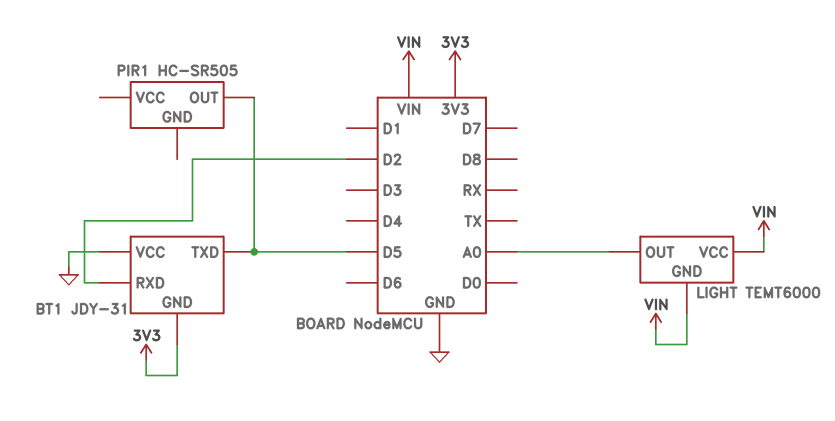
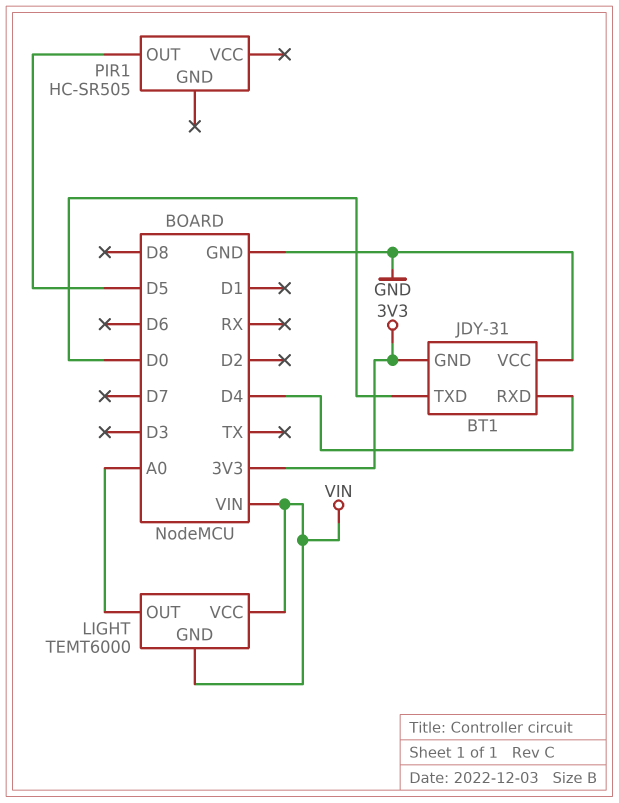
BT1 pin RXD: D2 -> D4
BT1 pin TXD: D5 -> D0

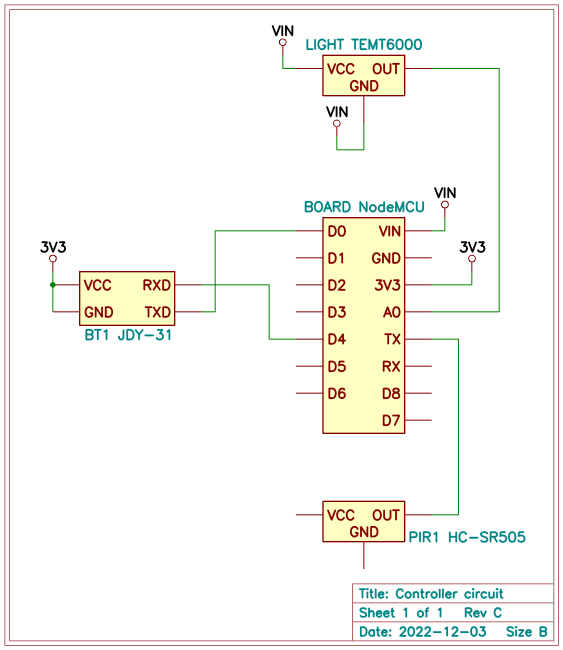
BT1 pin VCC: GND -> 3V3
PIR1 pin OUT: D5 -> TX

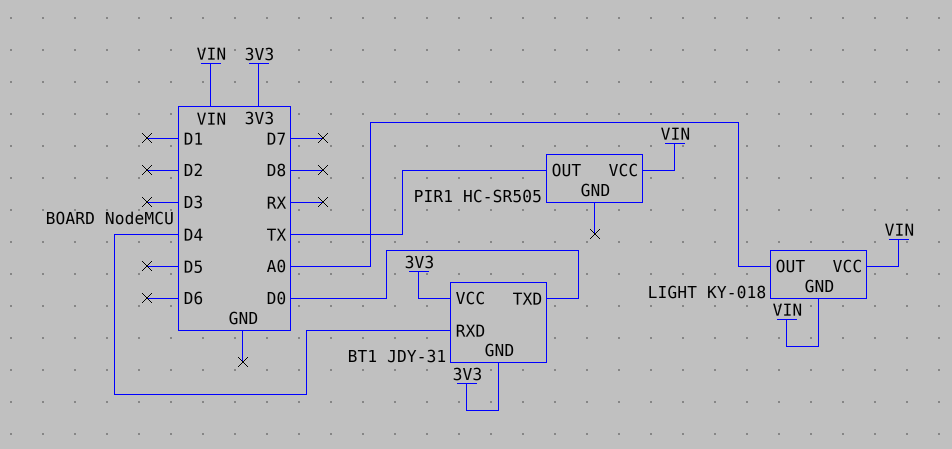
LIGHT: TEMT6000 -> KY-018
PIR1 pin VCC: none -> VIN

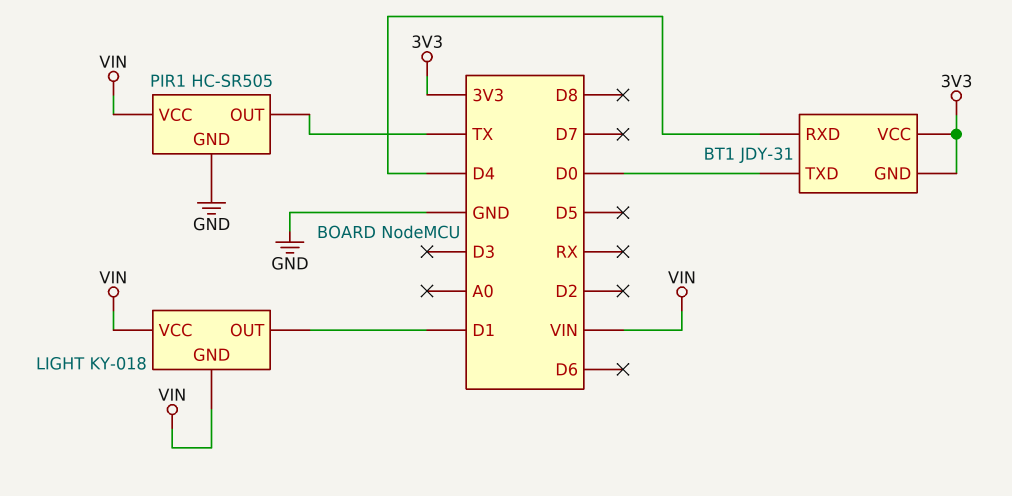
LIGHT pin OUT: A0 -> D1
PIR1 pin GND: none -> GND

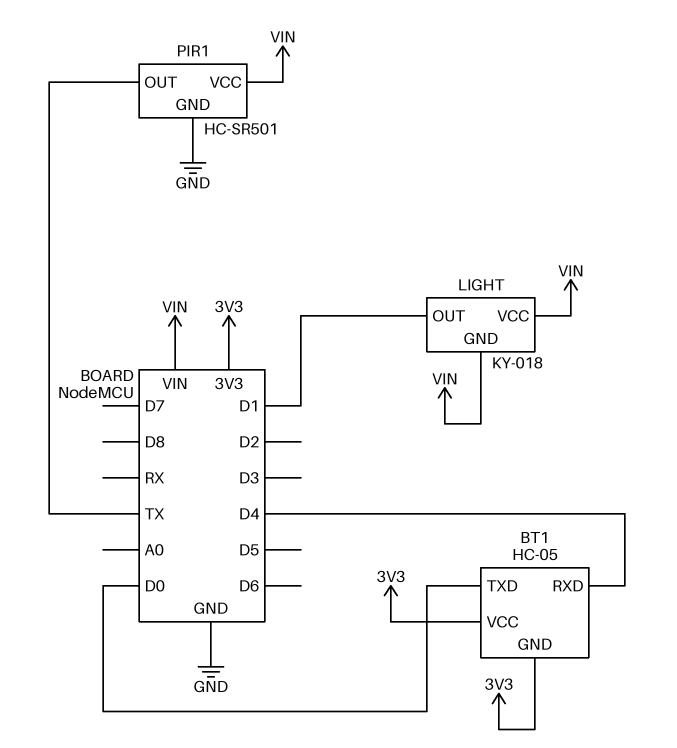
BT1: JDY-31 -> HC-05
PIR1: HC-SR505 -> HC-SR501

